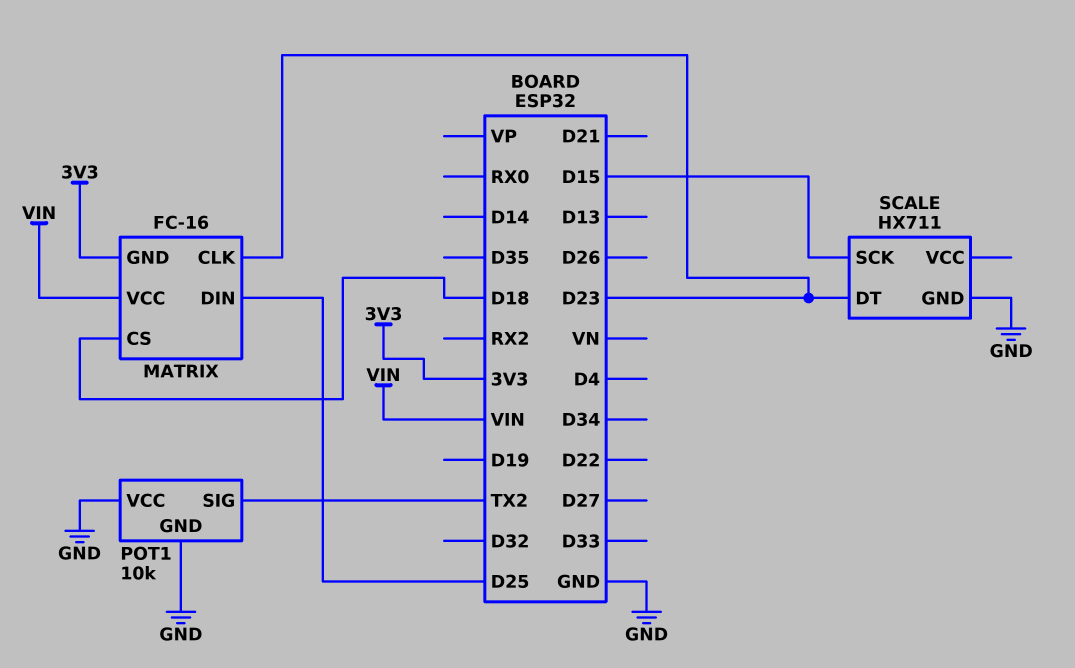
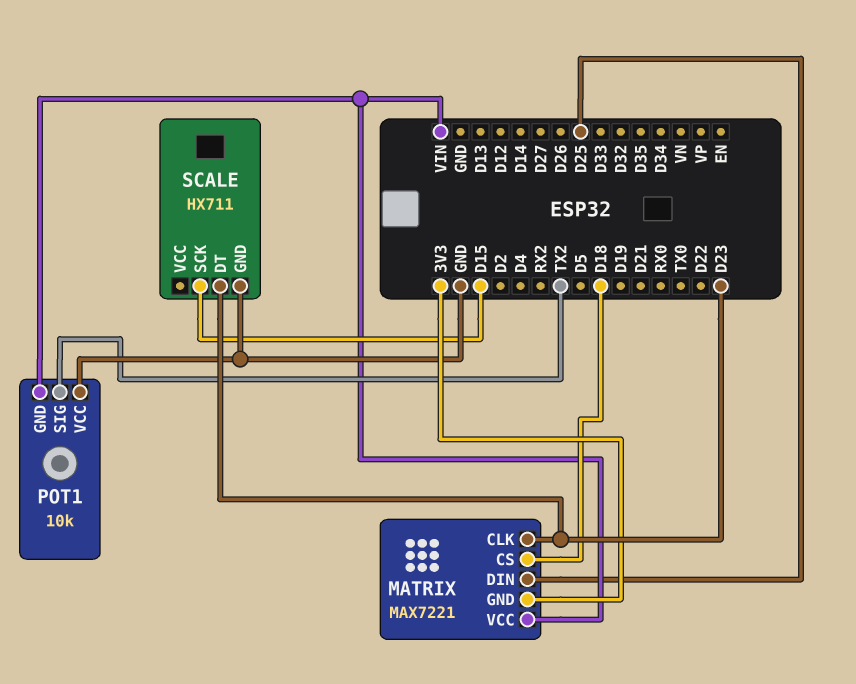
MATRIX: FC-16 -> MAX7221
POT1 pin GND: GND -> VIN

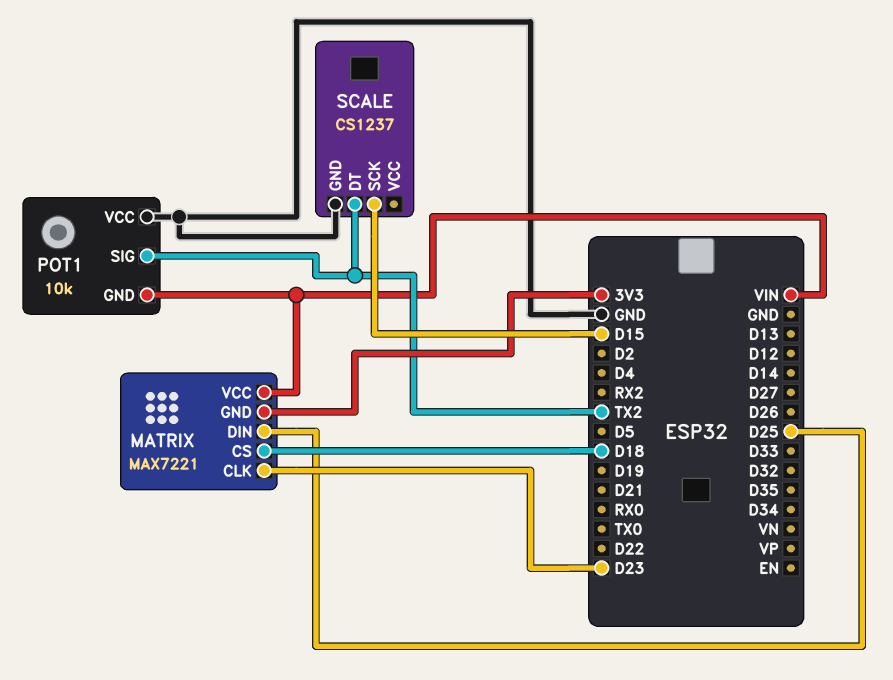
SCALE: HX711 -> CS1237
SCALE pin DT: D23 -> TX2

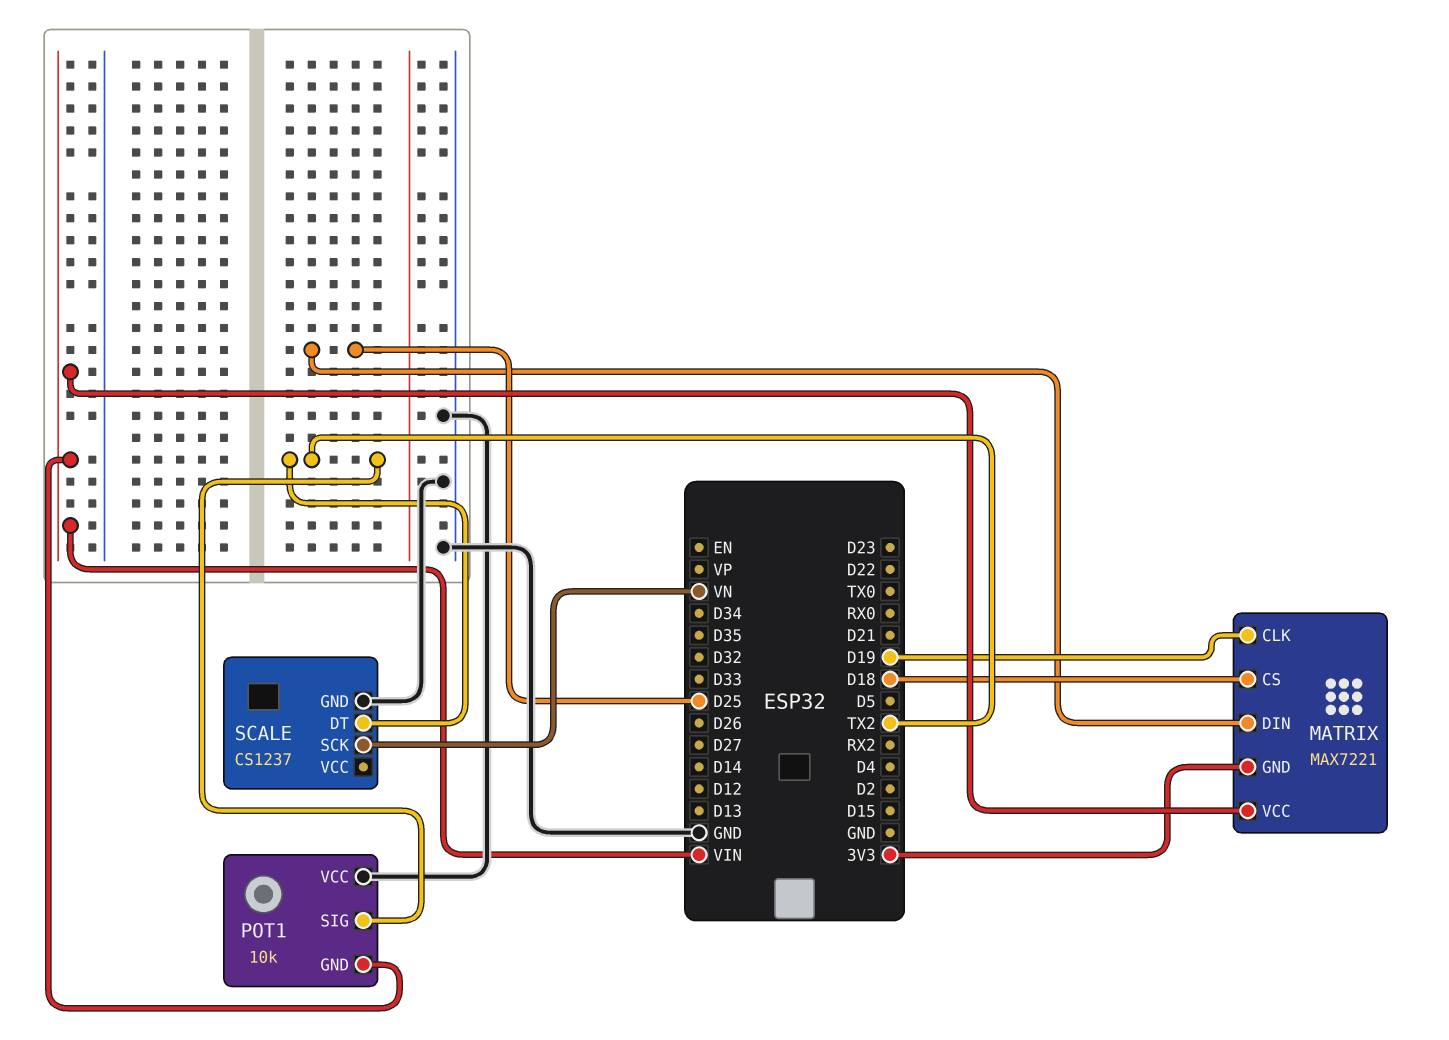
MATRIX pin CLK: D23 -> D19
SCALE pin SCK: D15 -> VN

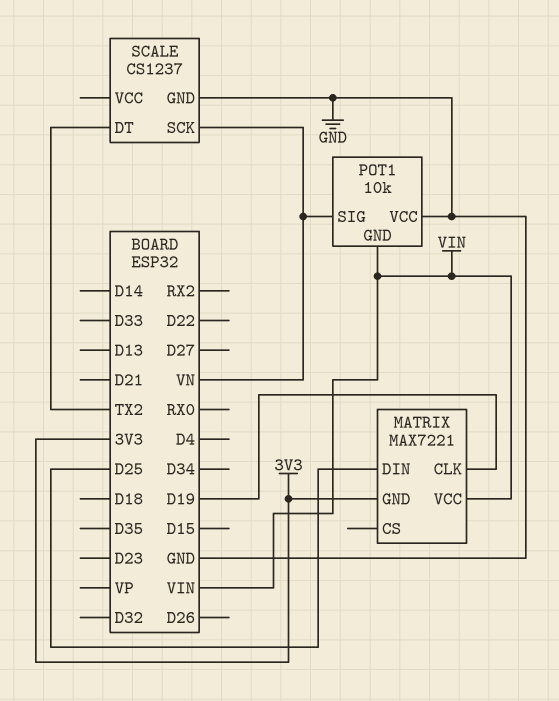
MATRIX pin CS: D18 -> none
POT1 pin SIG: TX2 -> VN

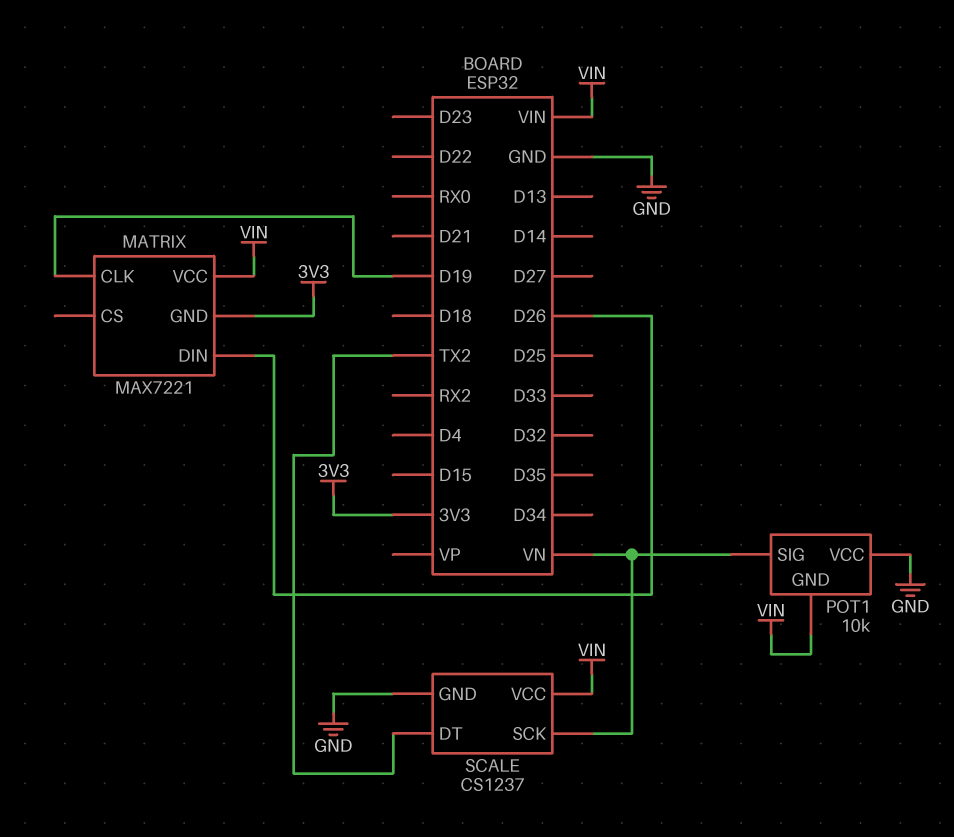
MATRIX pin DIN: D25 -> D26
SCALE pin VCC: none -> VIN

